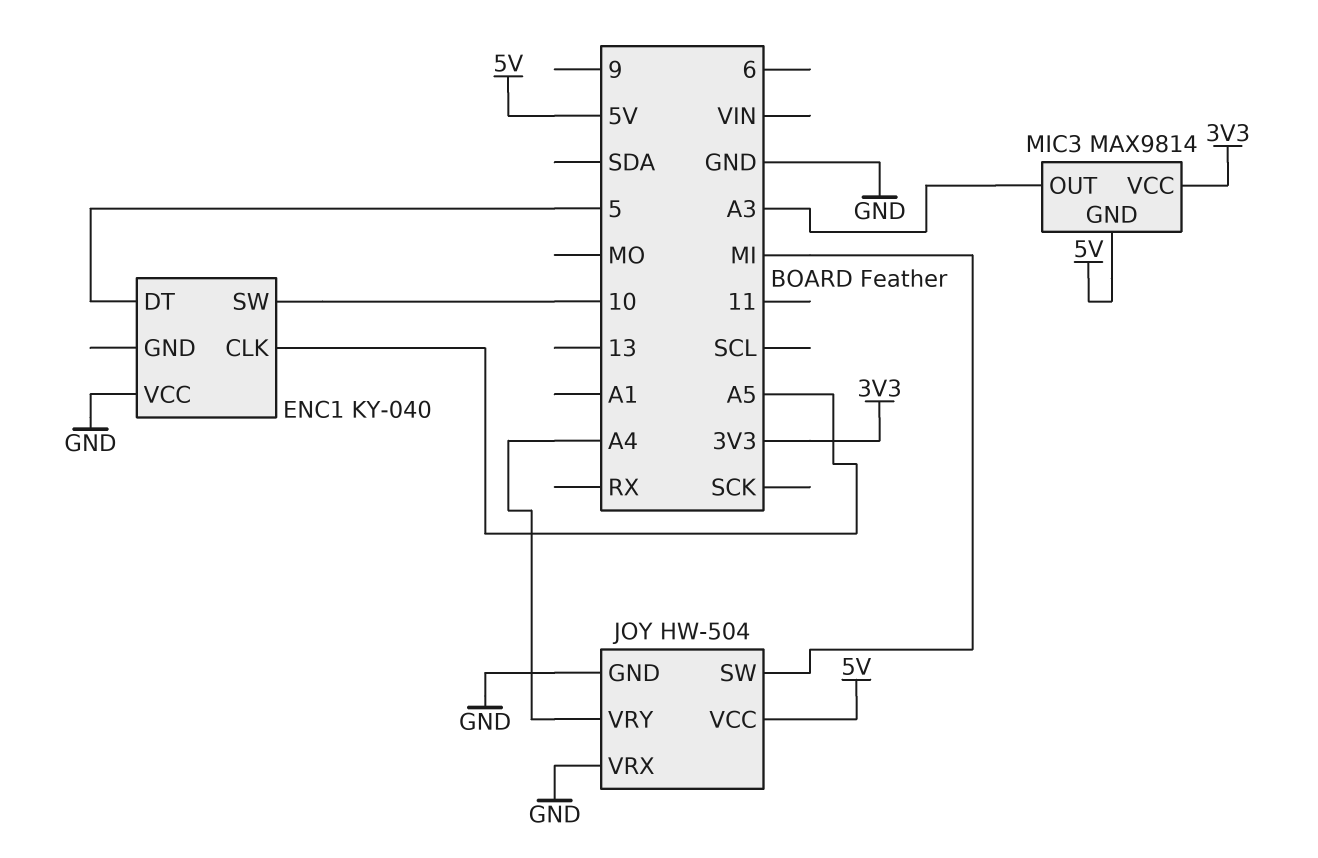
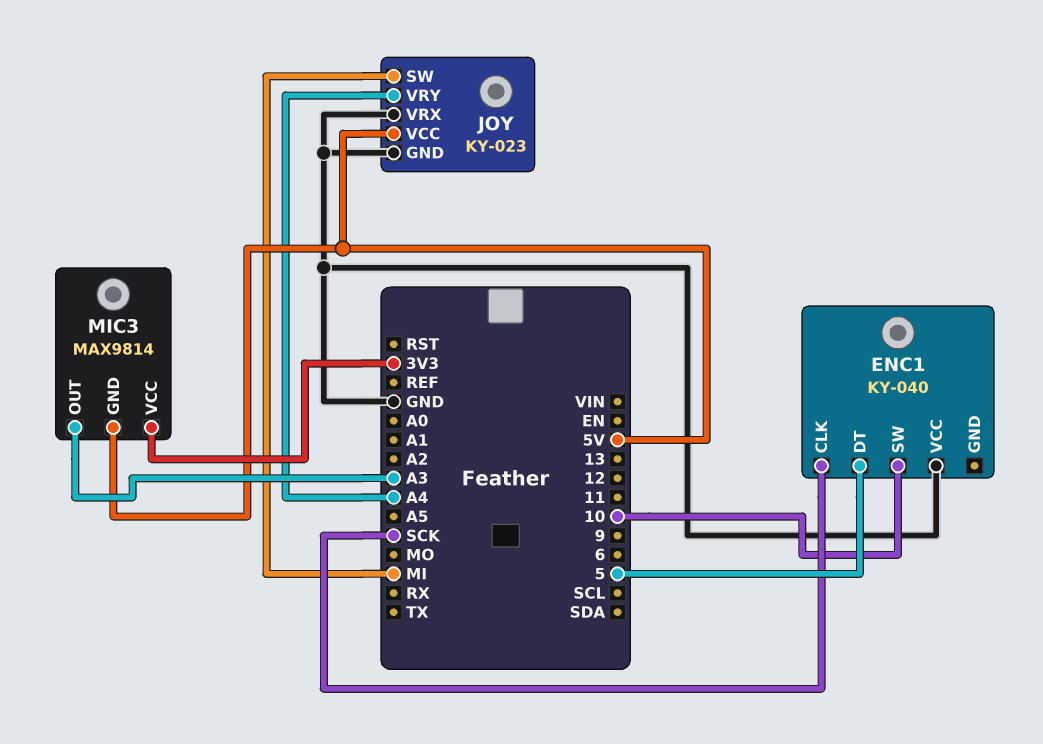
ENC1 pin CLK: A5 -> SCK
JOY: HW-504 -> KY-023

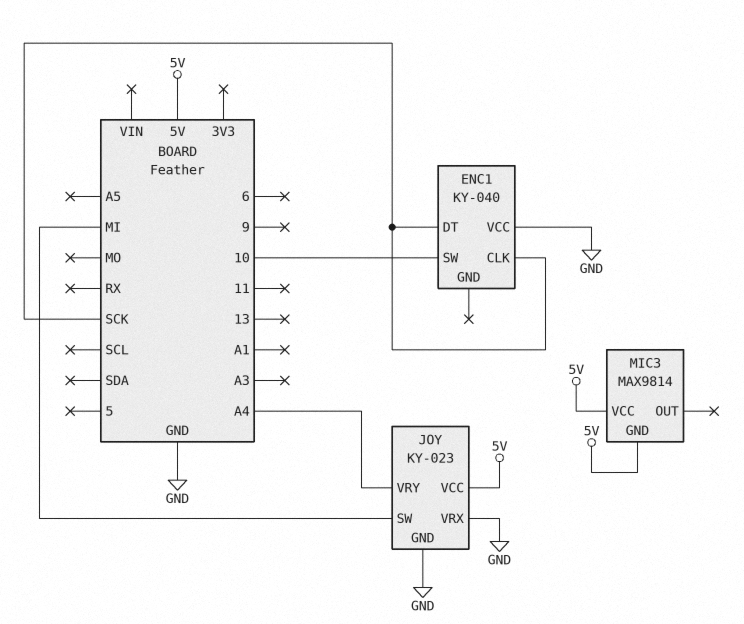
ENC1 pin DT: 5 -> SCK
MIC3 pin OUT: A3 -> none
MIC3 pin VCC: 3V3 -> 5V

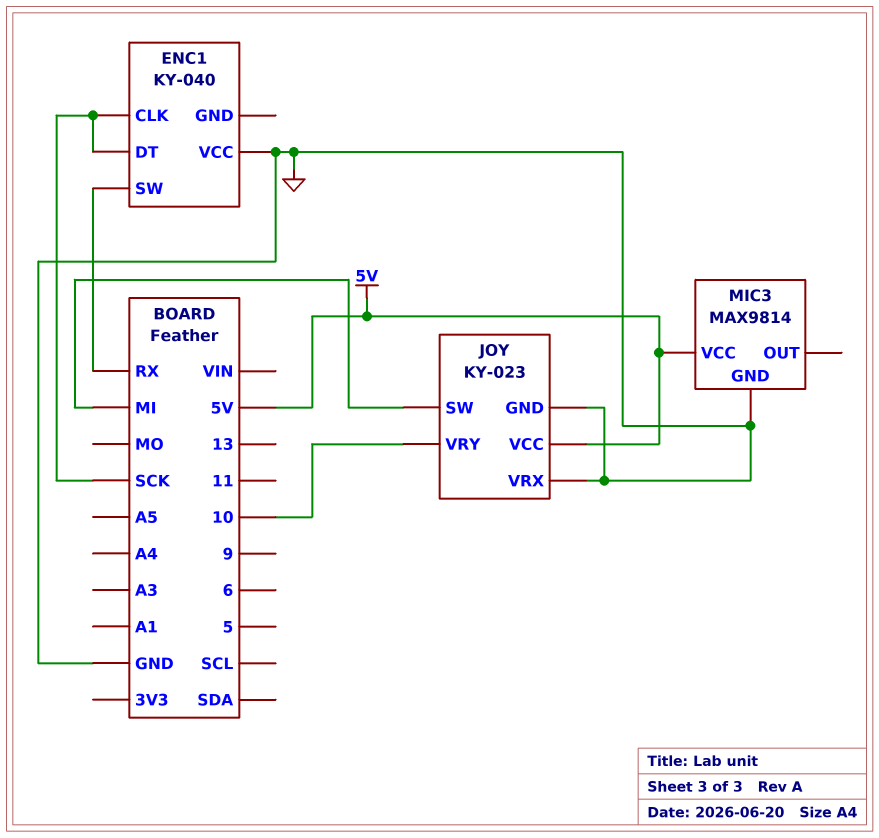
ENC1 pin SW: 10 -> RX
JOY pin VRY: A4 -> 10
MIC3 pin GND: 5V -> GND

